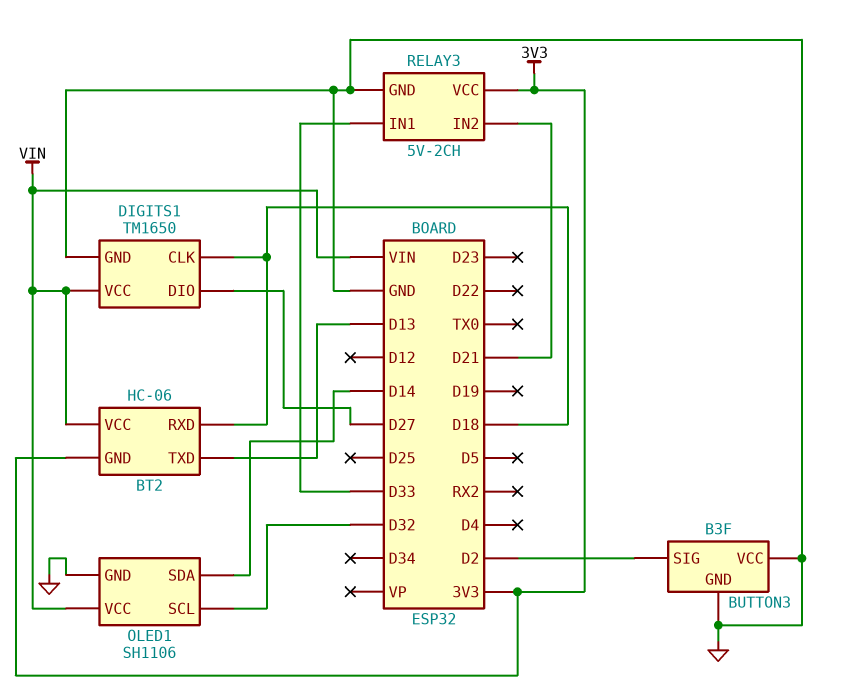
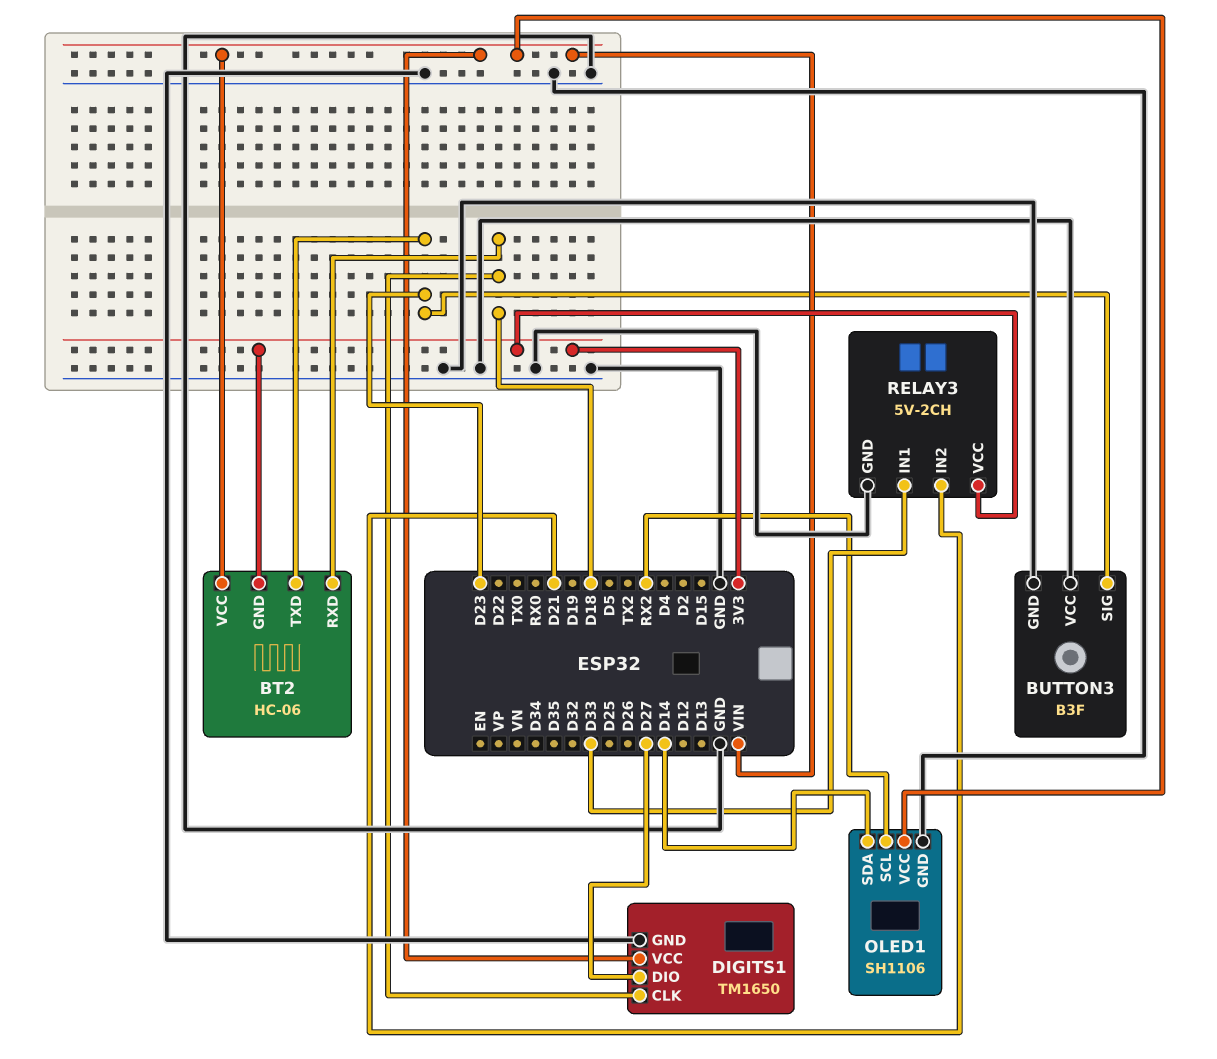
BT2 pin TXD: D13 -> D23
BUTTON3 pin SIG: D2 -> D23
OLED1 pin SCL: D32 -> RX2

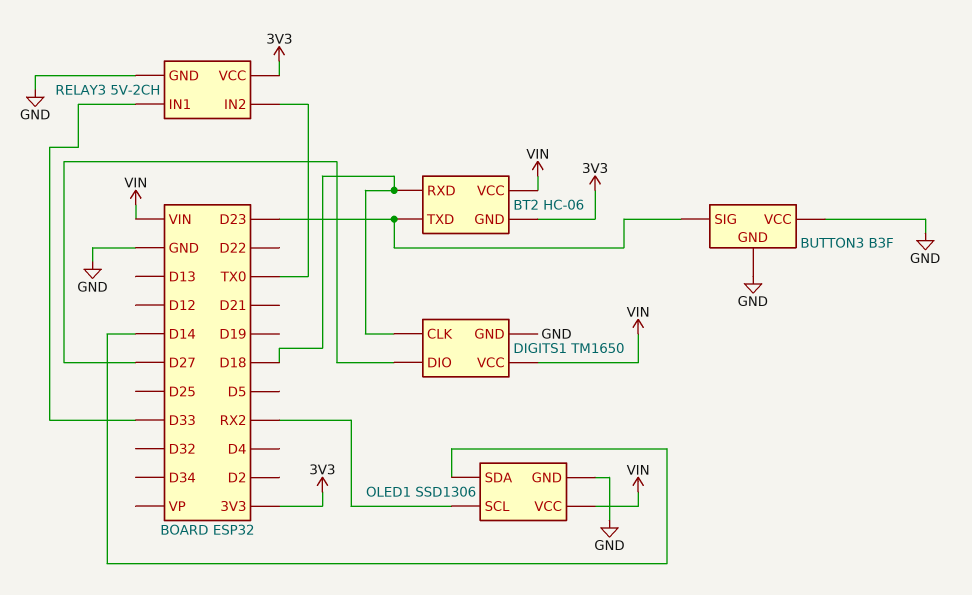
OLED1: SH1106 -> SSD1306
RELAY3 pin IN2: D21 -> TX0

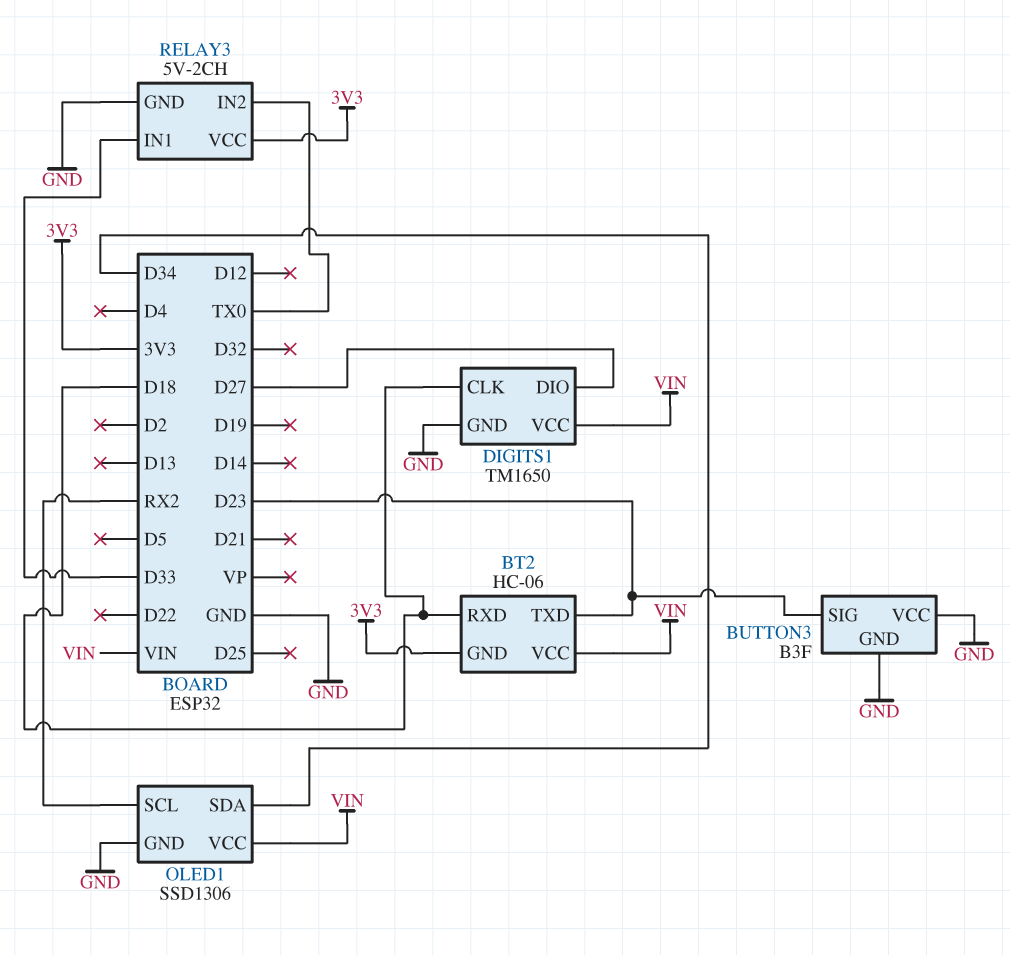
OLED1 pin SDA: D14 -> D34

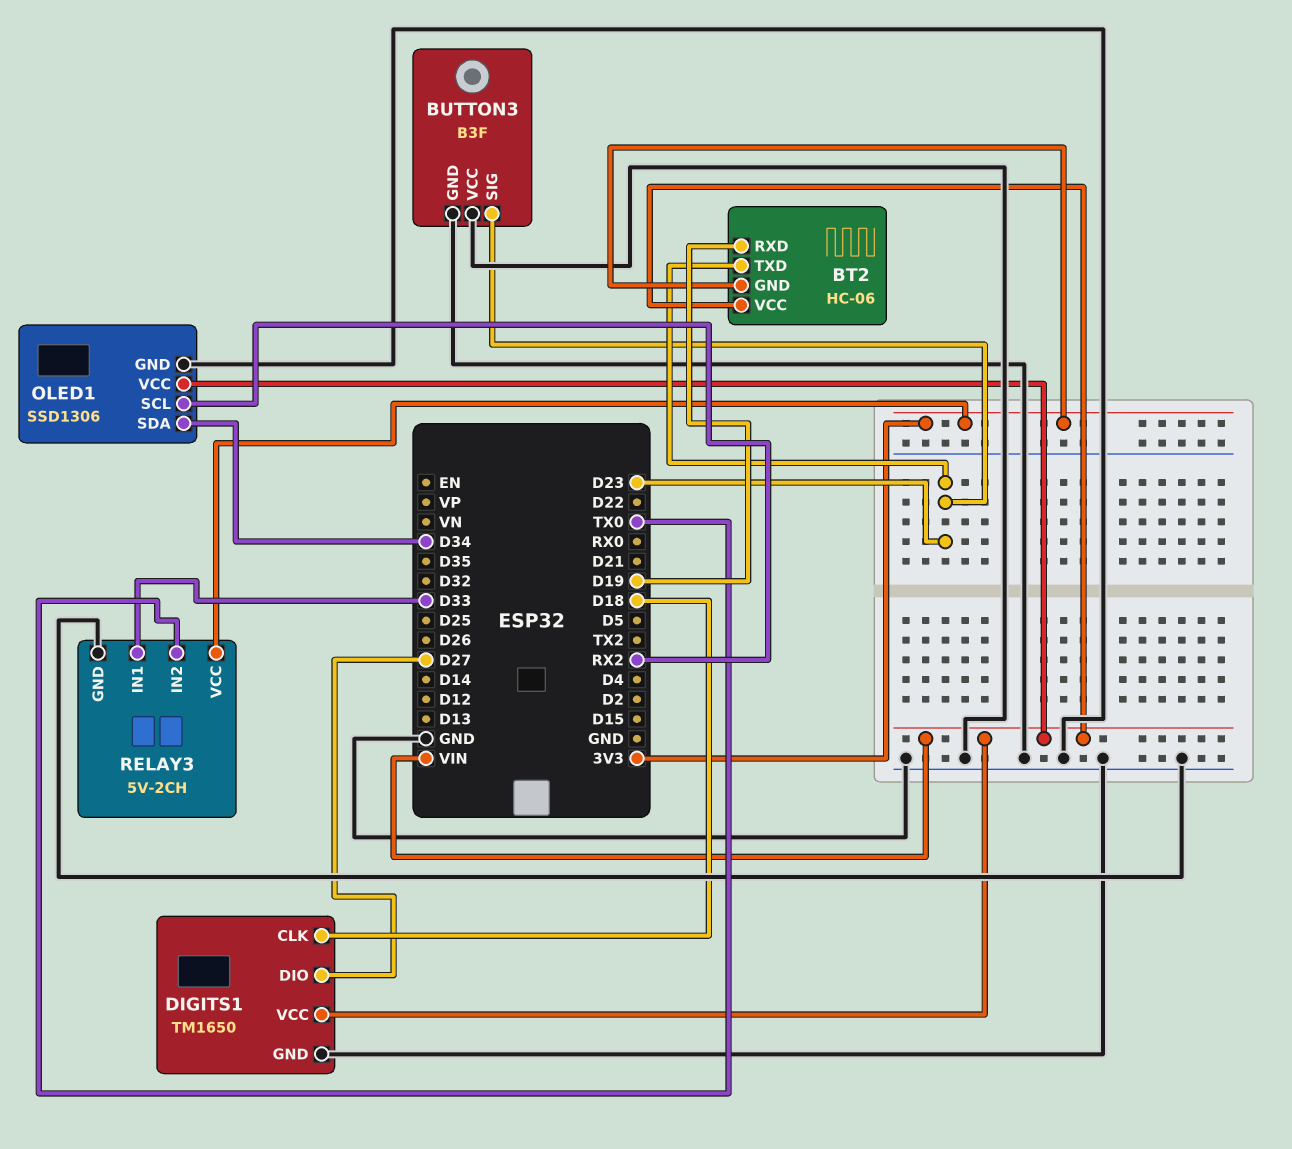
BT2 pin RXD: D18 -> D19

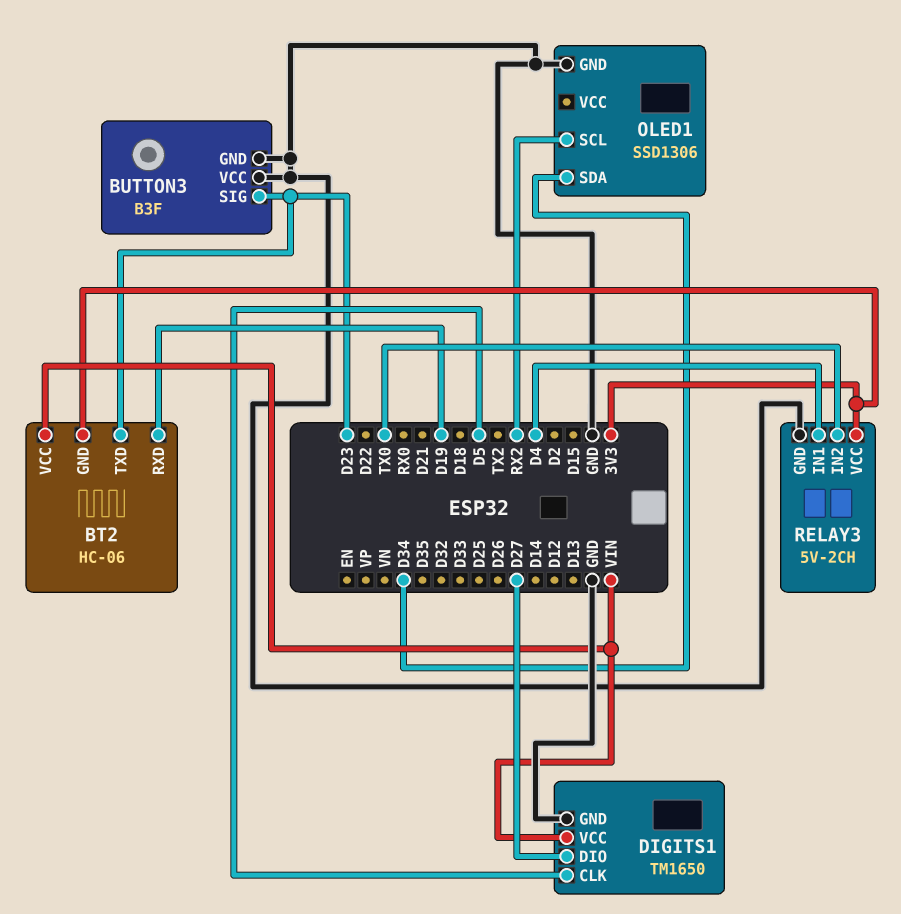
DIGITS1 pin CLK: D18 -> D5
OLED1 pin VCC: VIN -> none
RELAY3 pin IN1: D33 -> D4

